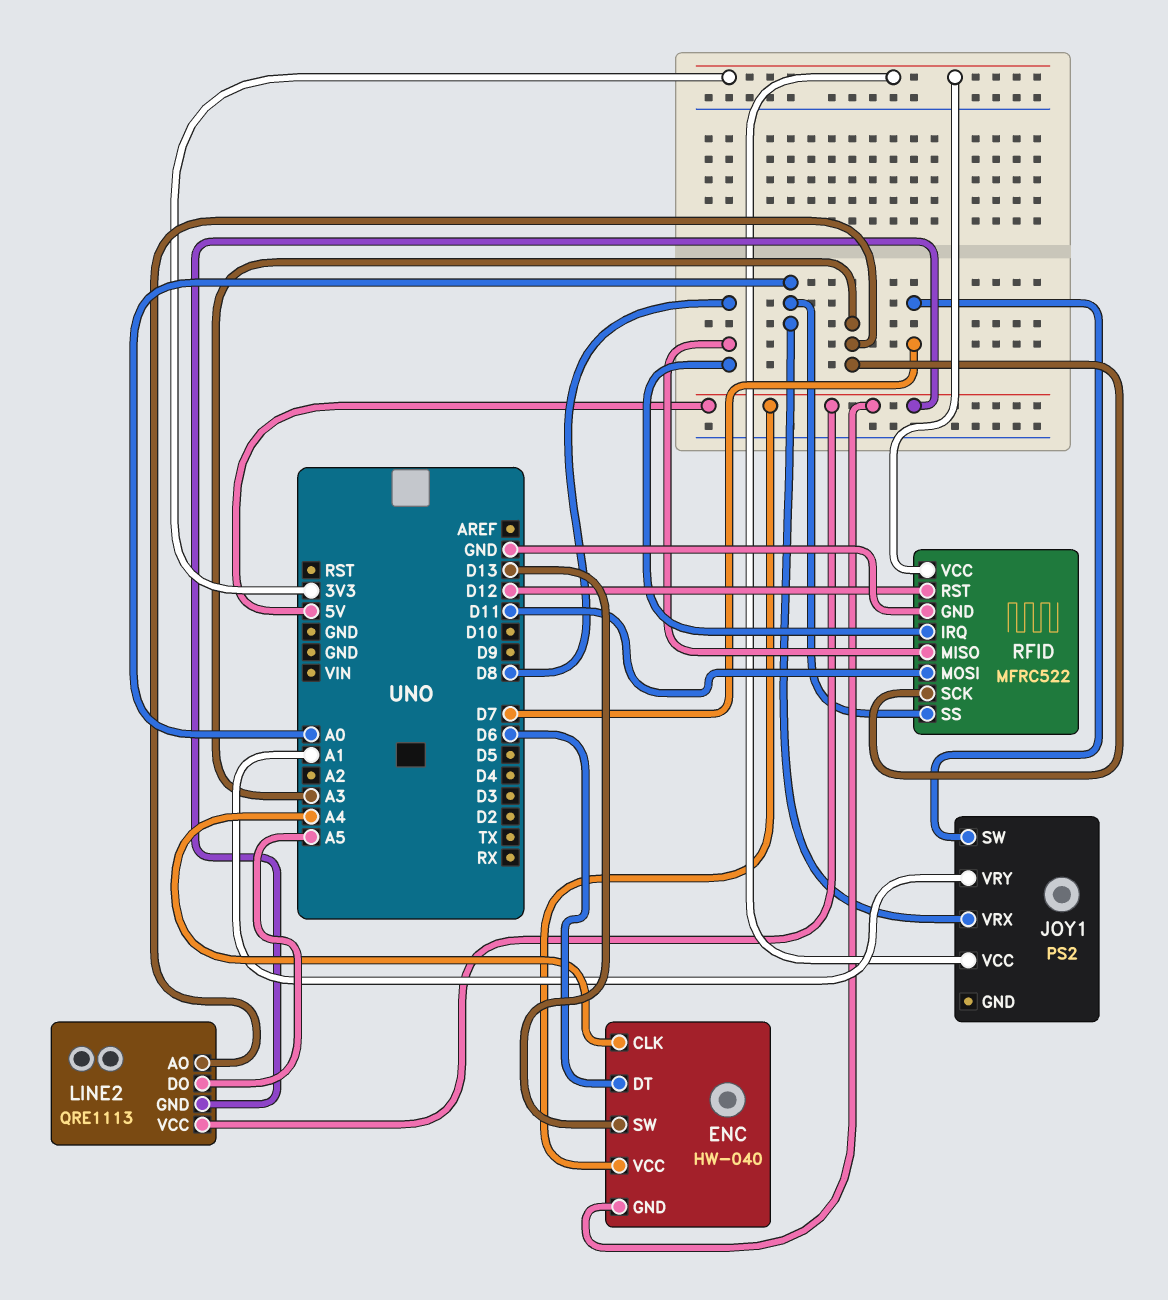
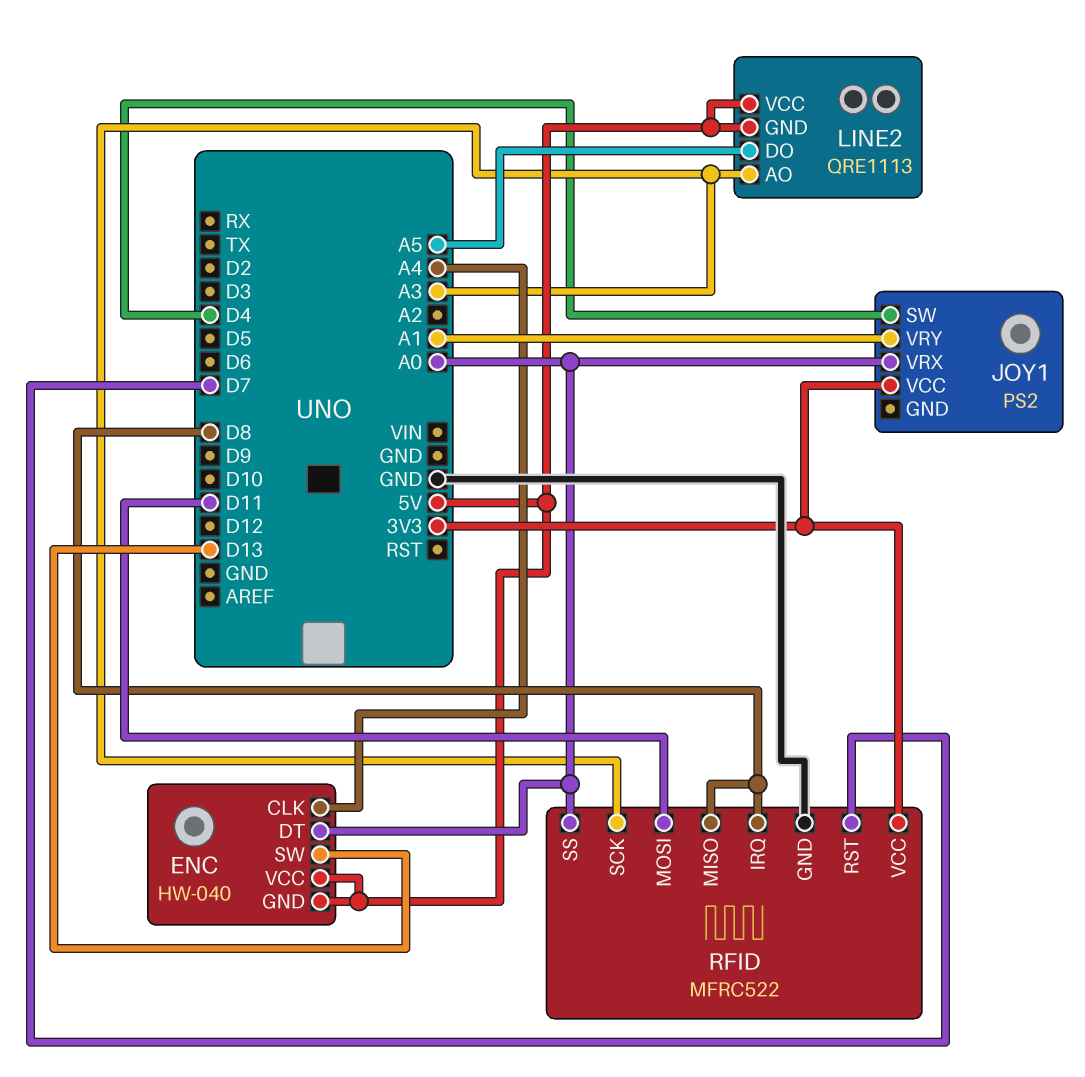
ENC pin DT: D6 -> A0
JOY1 pin SW: D7 -> D4
RFID pin RST: D12 -> D7

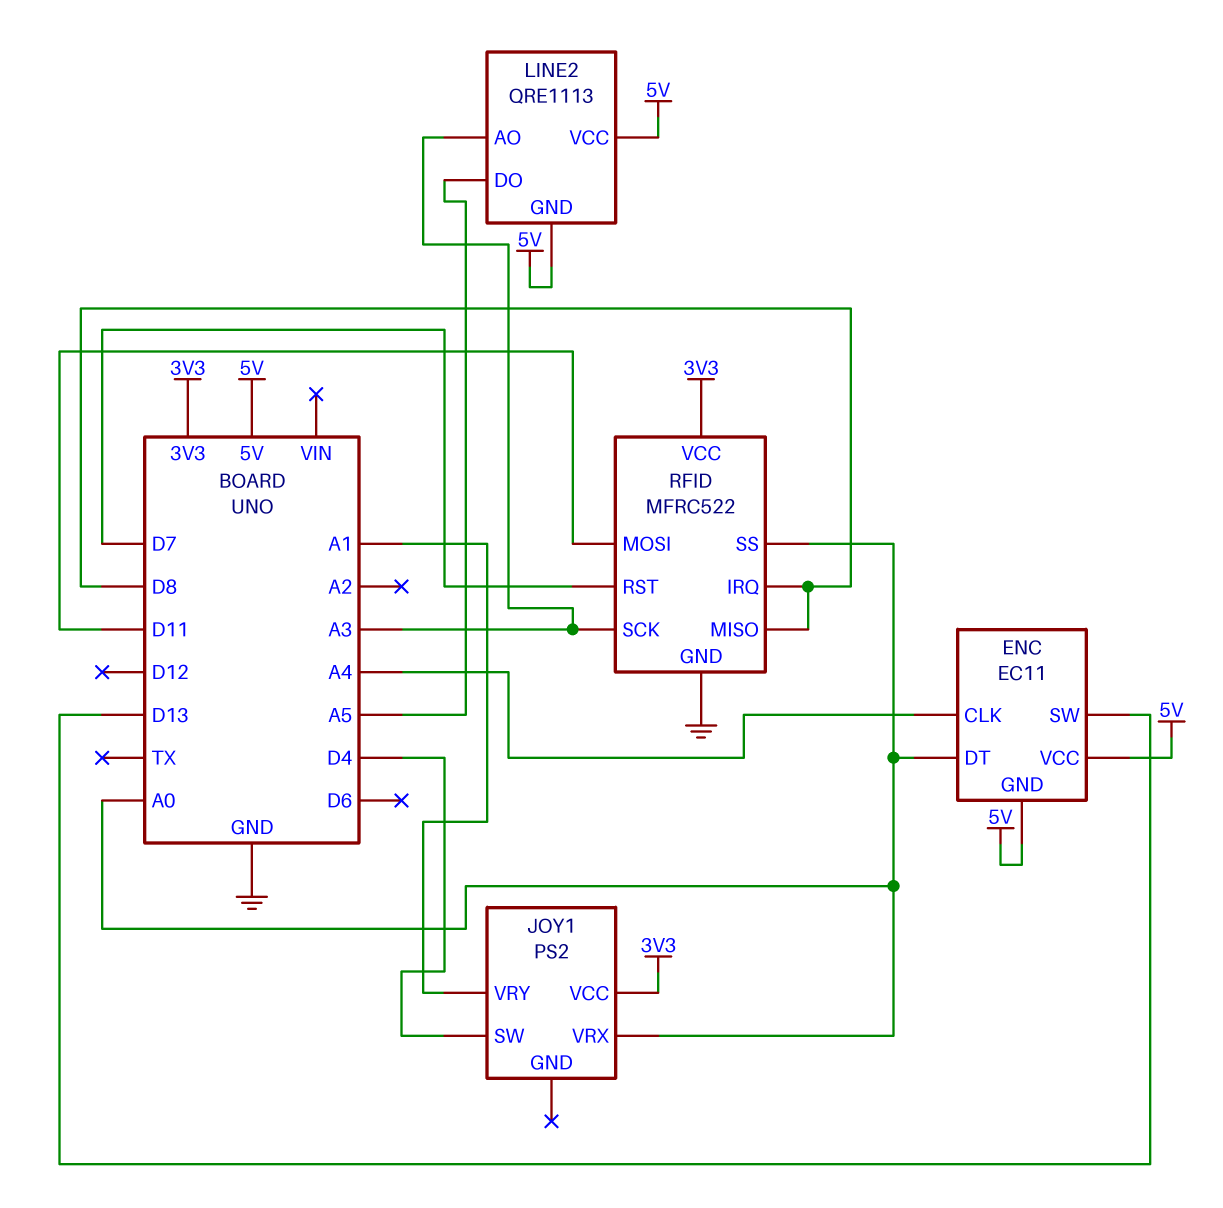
ENC: HW-040 -> EC11

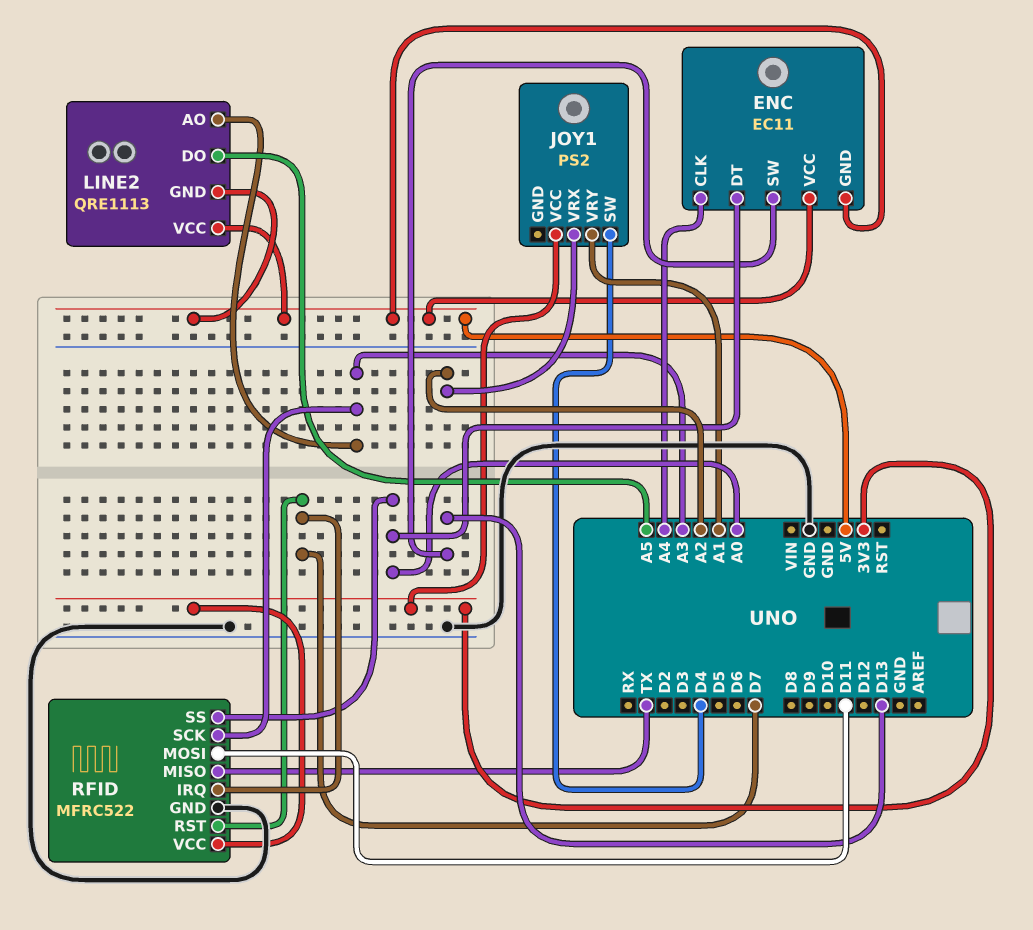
JOY1 pin VRX: A0 -> A2
RFID pin IRQ: D8 -> D7
RFID pin MISO: D8 -> TX

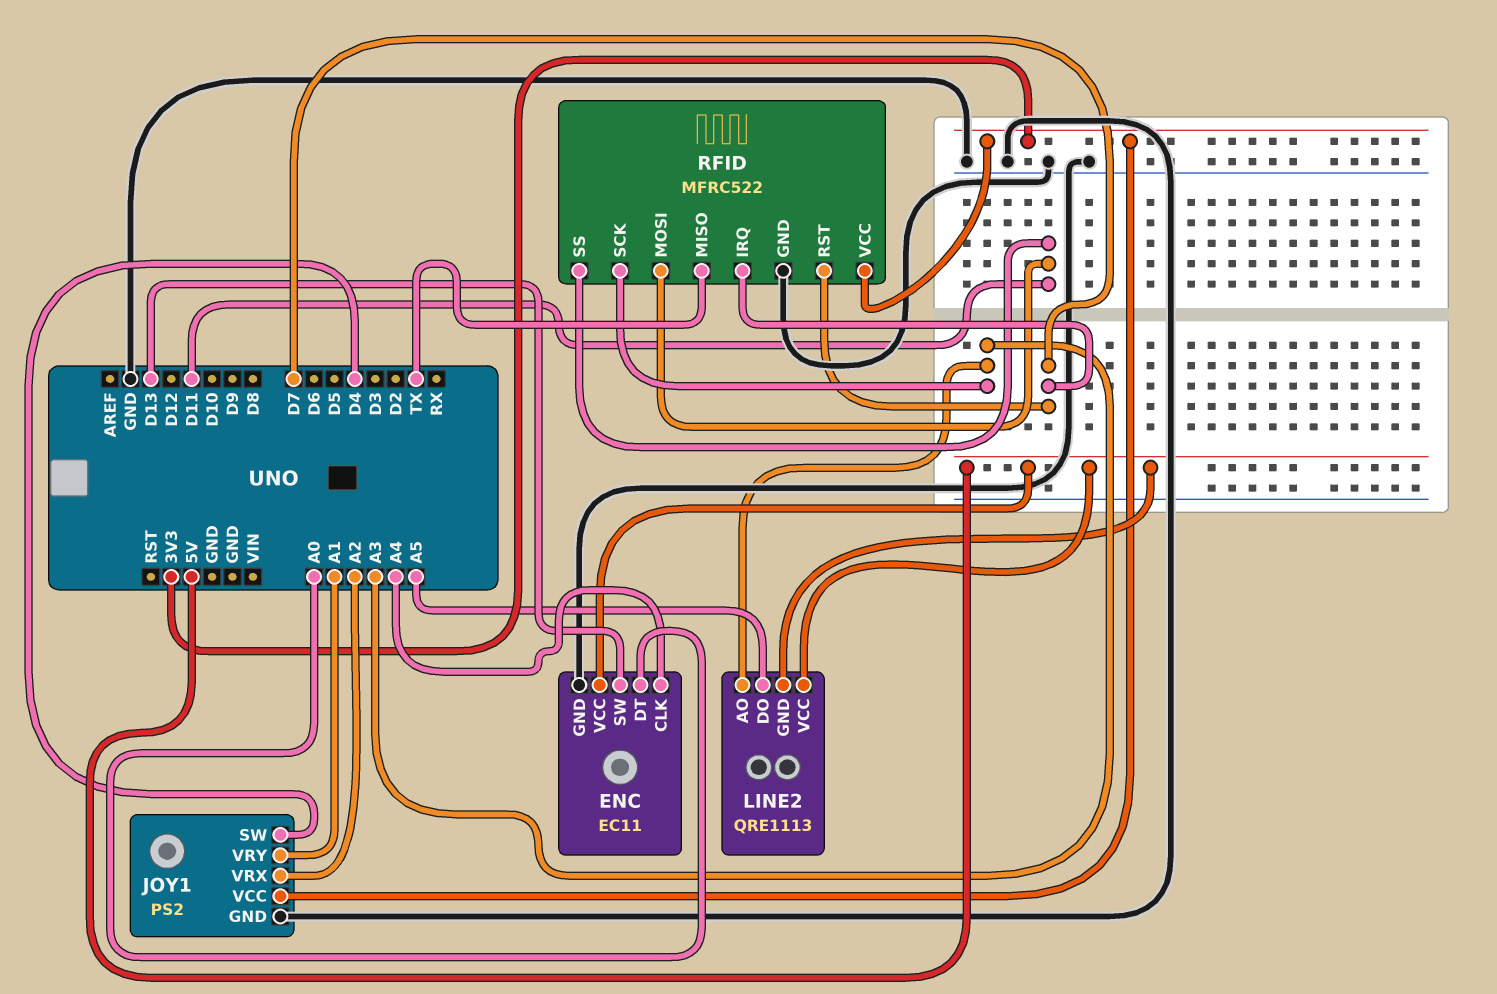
ENC pin GND: 5V -> GND
JOY1 pin GND: none -> GND
RFID pin SS: A0 -> D11

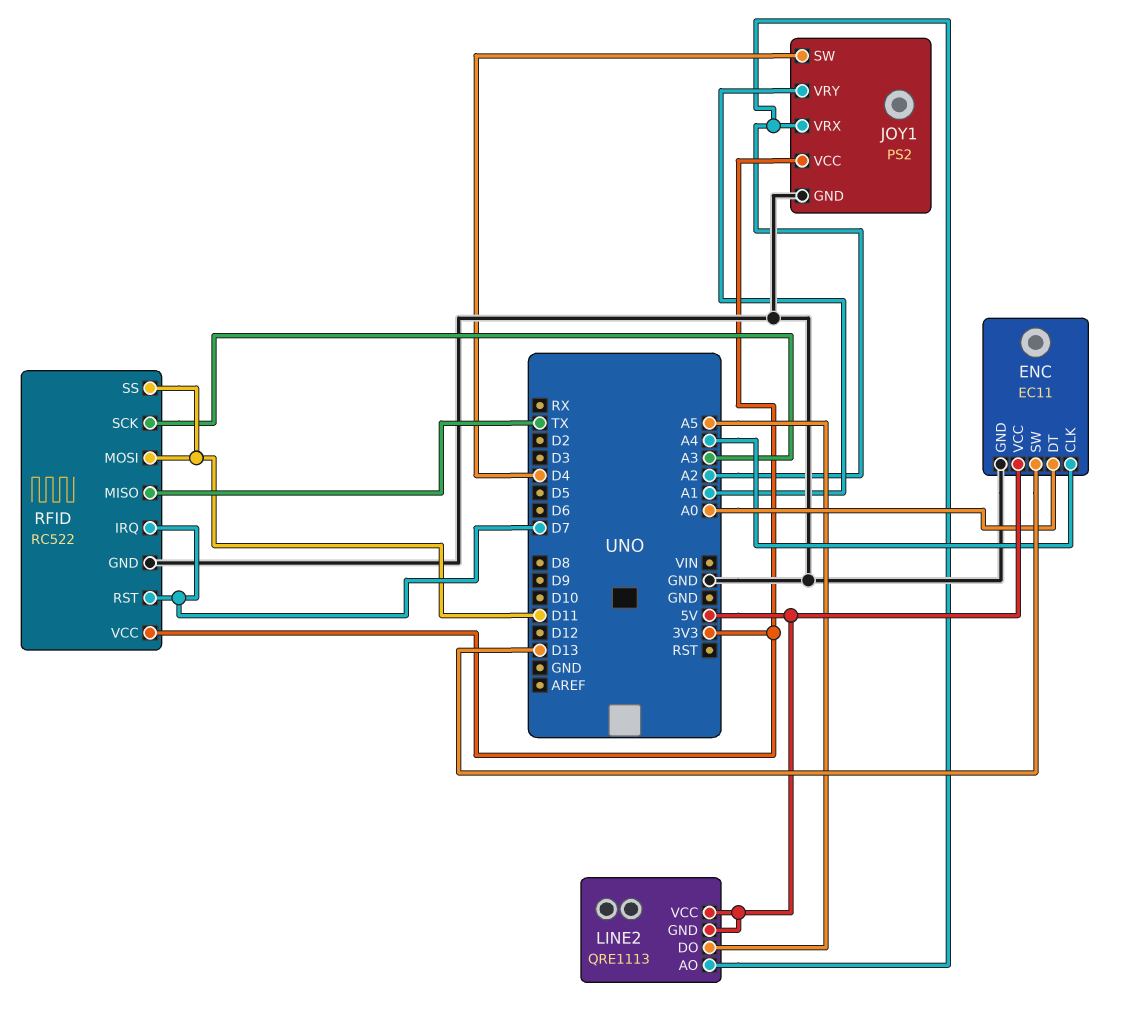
LINE2 pin AO: A3 -> A2
RFID: MFRC522 -> RC522

